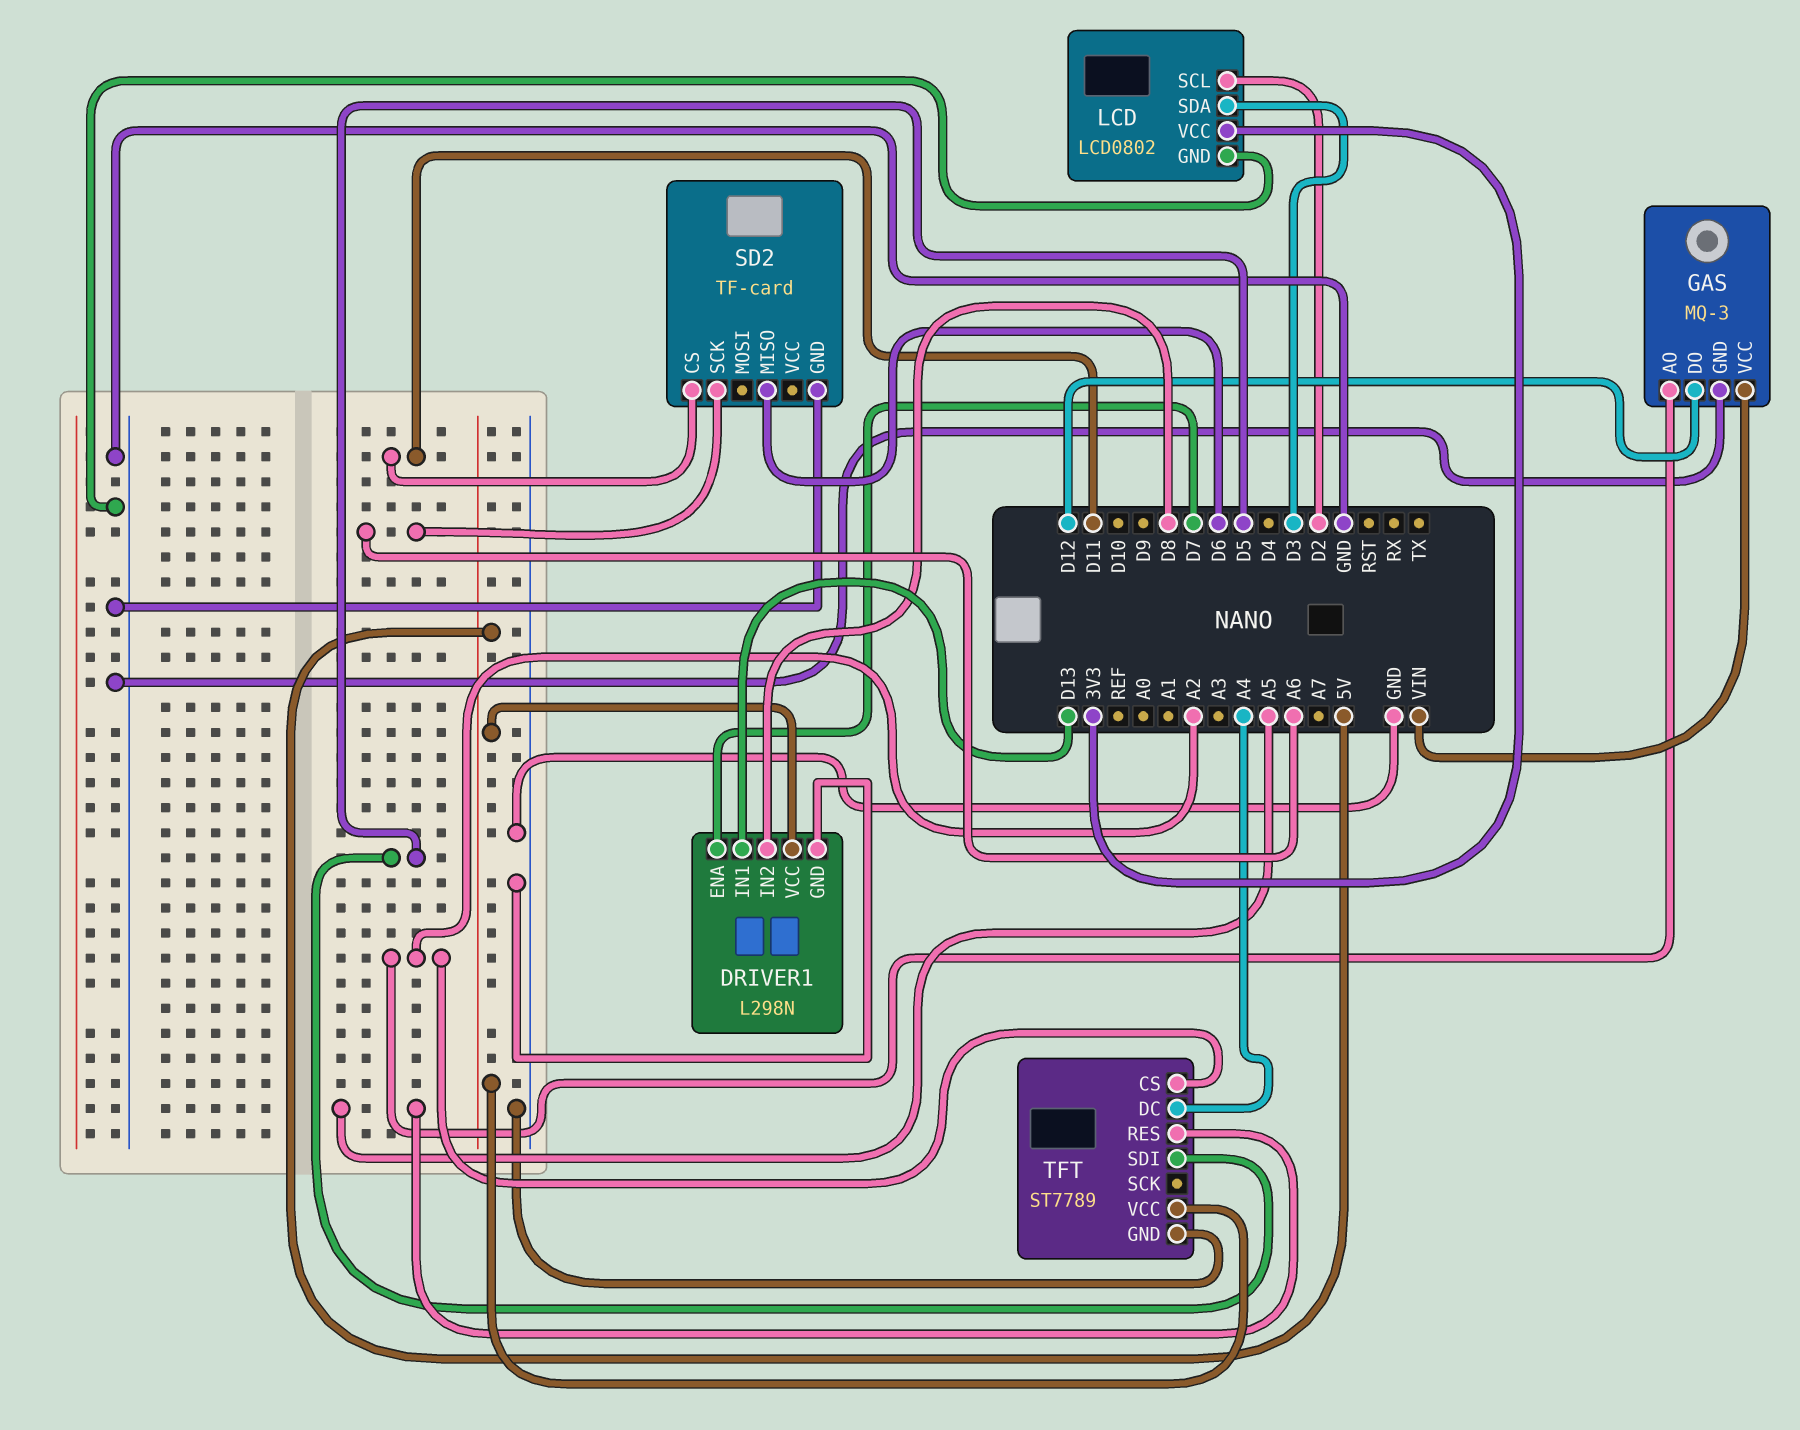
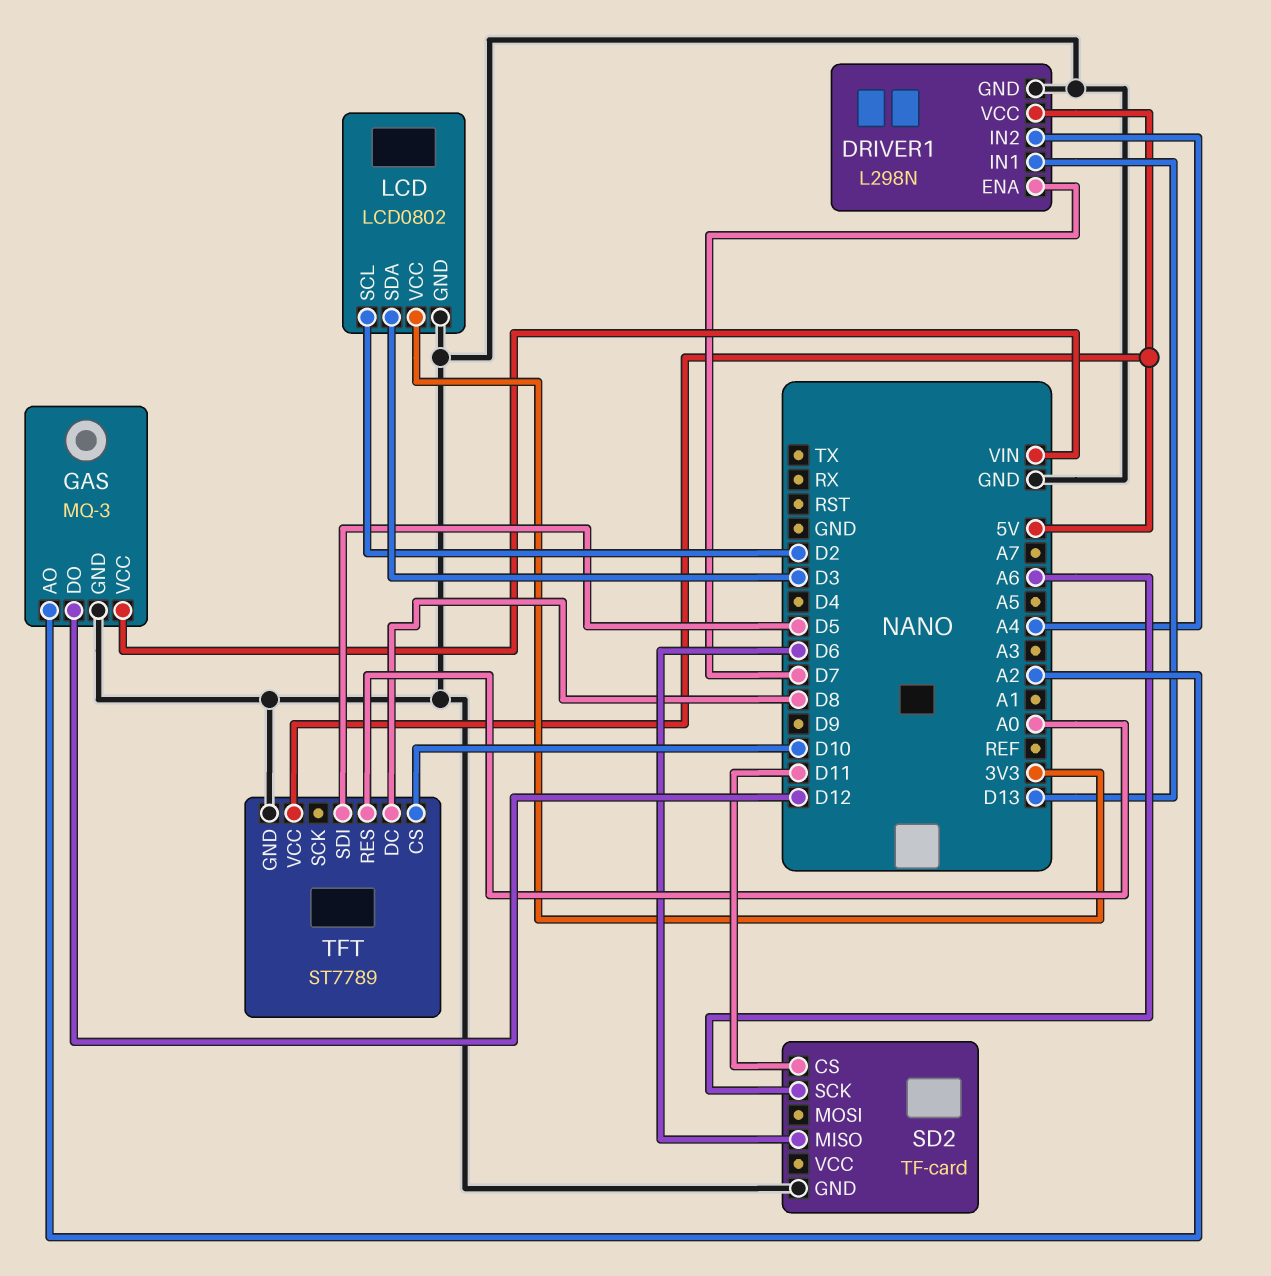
DRIVER1 pin IN2: D8 -> A4
TFT pin CS: A2 -> D10
TFT pin DC: A4 -> D8
TFT pin RES: A5 -> A0

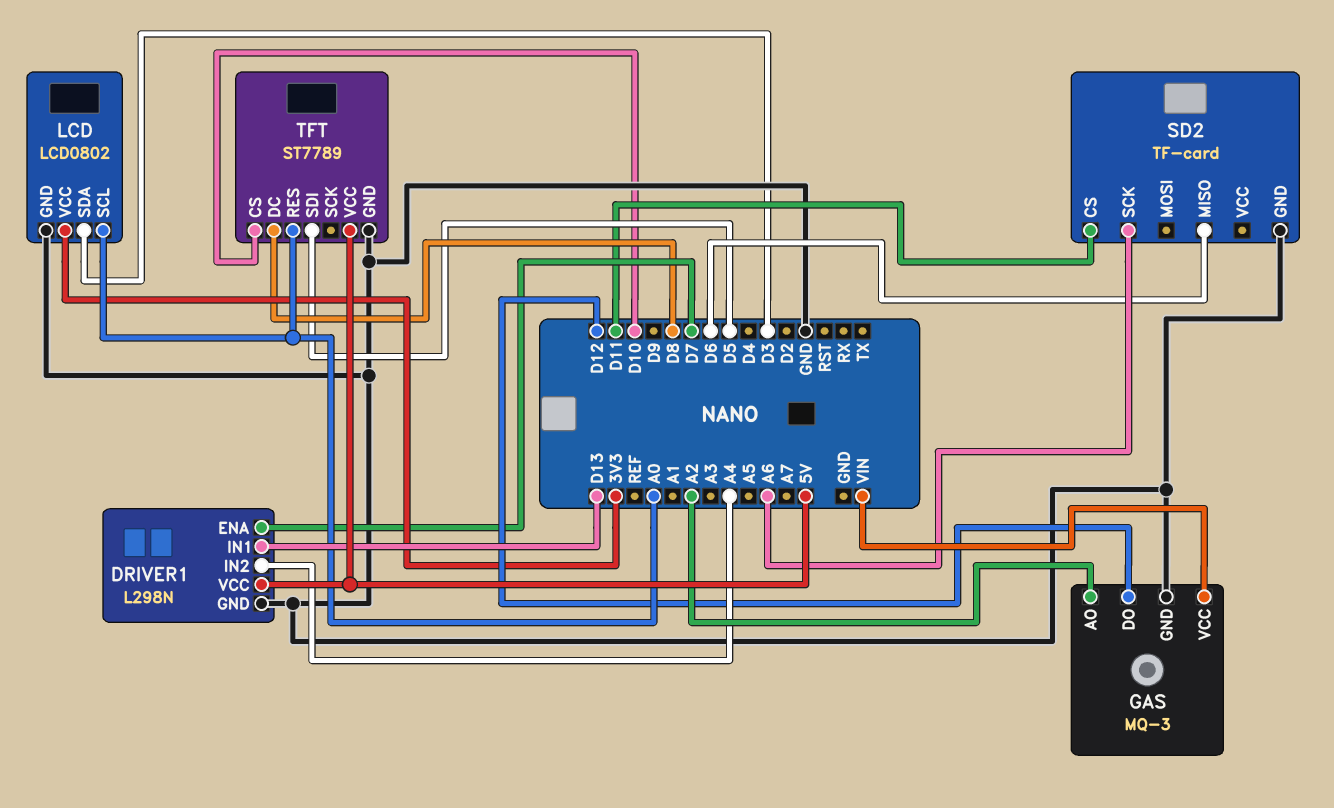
LCD pin SCL: D2 -> A0

